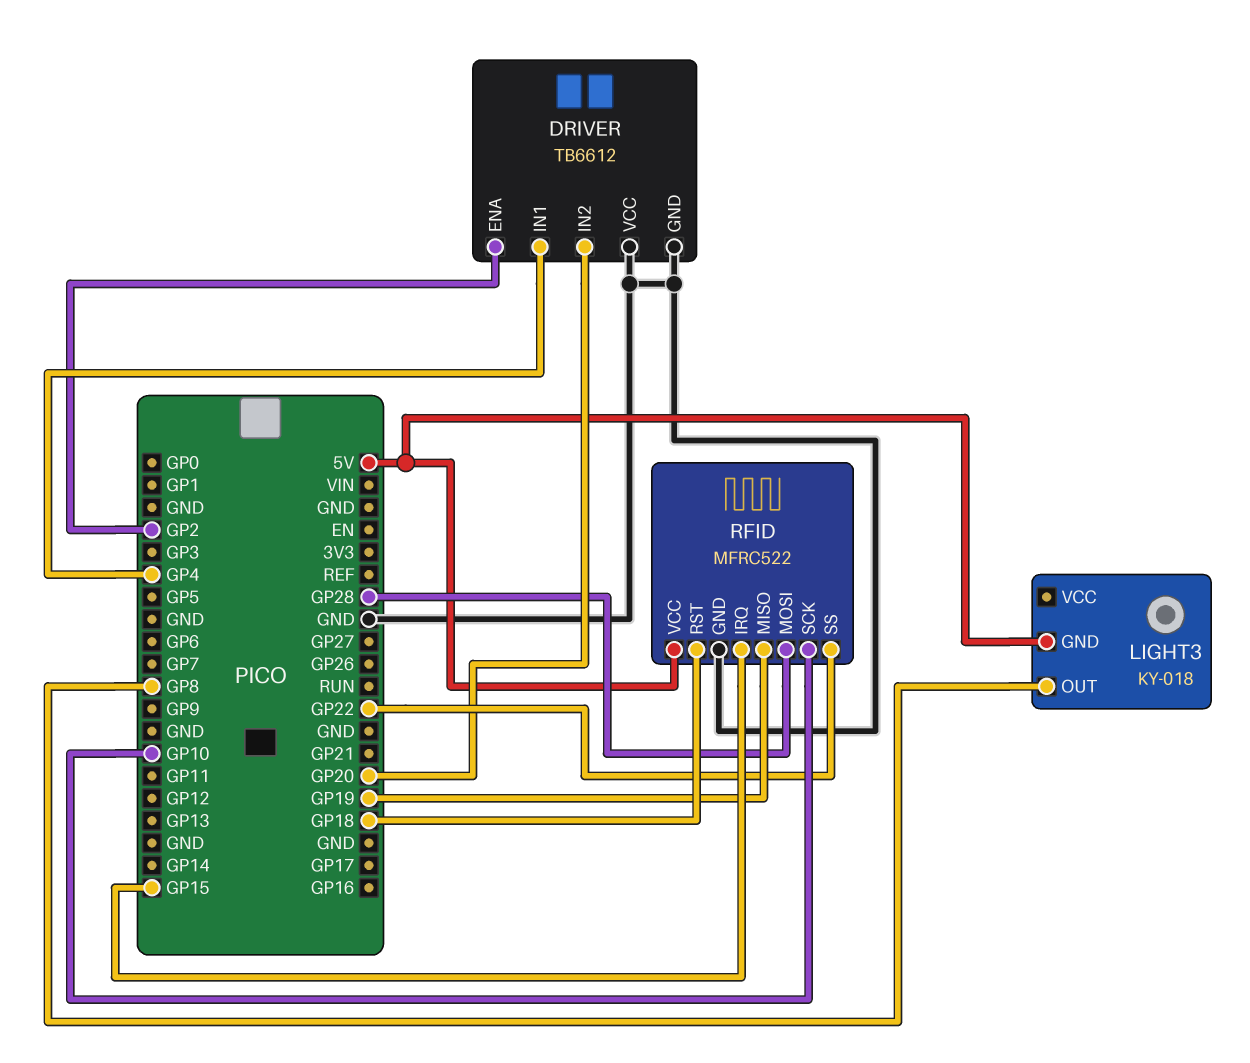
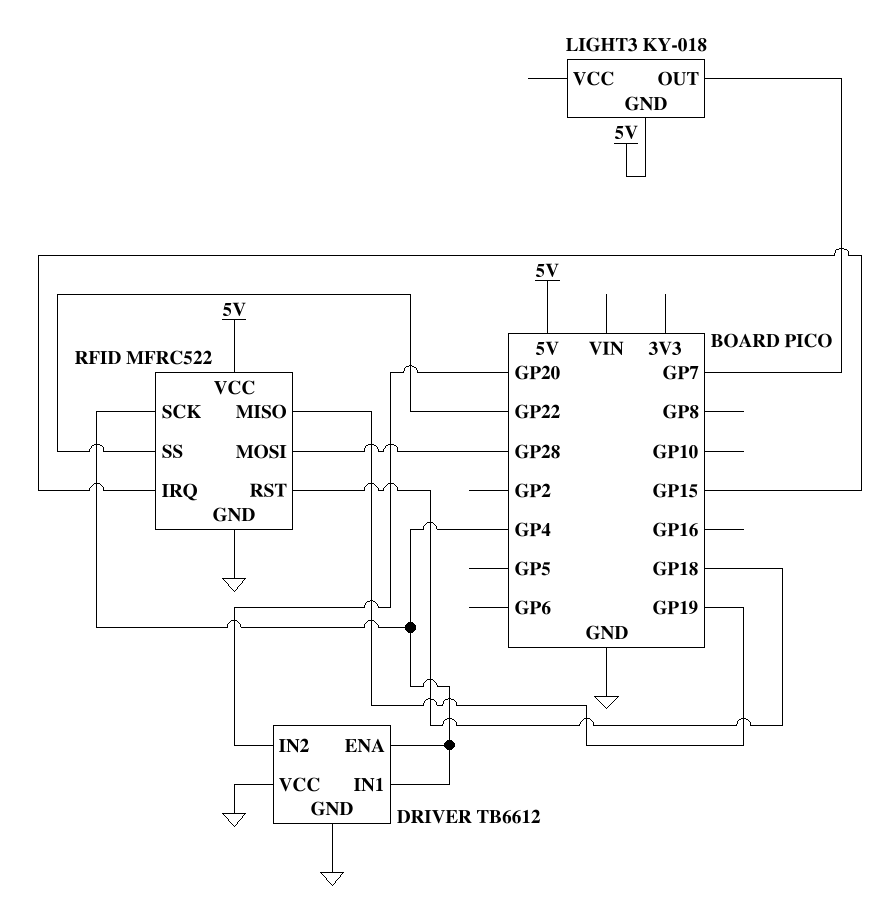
DRIVER pin ENA: GP2 -> GP4
LIGHT3 pin OUT: GP8 -> GP7
RFID pin SCK: GP10 -> GP4

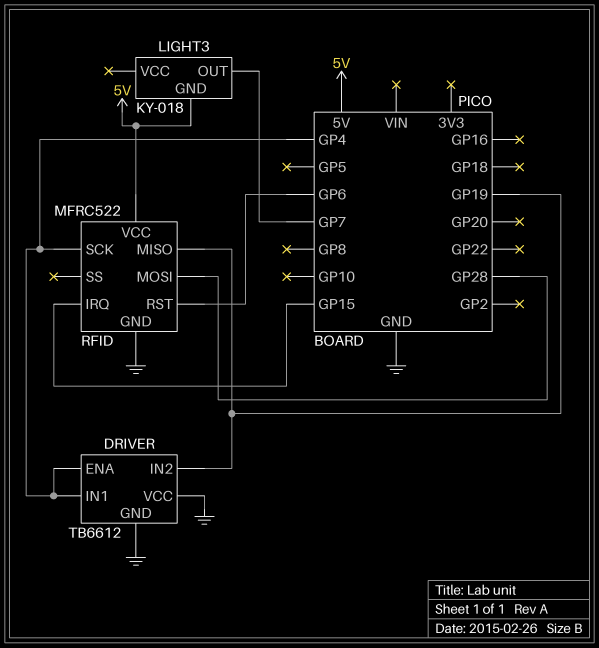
DRIVER pin IN2: GP20 -> GP19
RFID pin RST: GP18 -> GP6
RFID pin SS: GP22 -> none

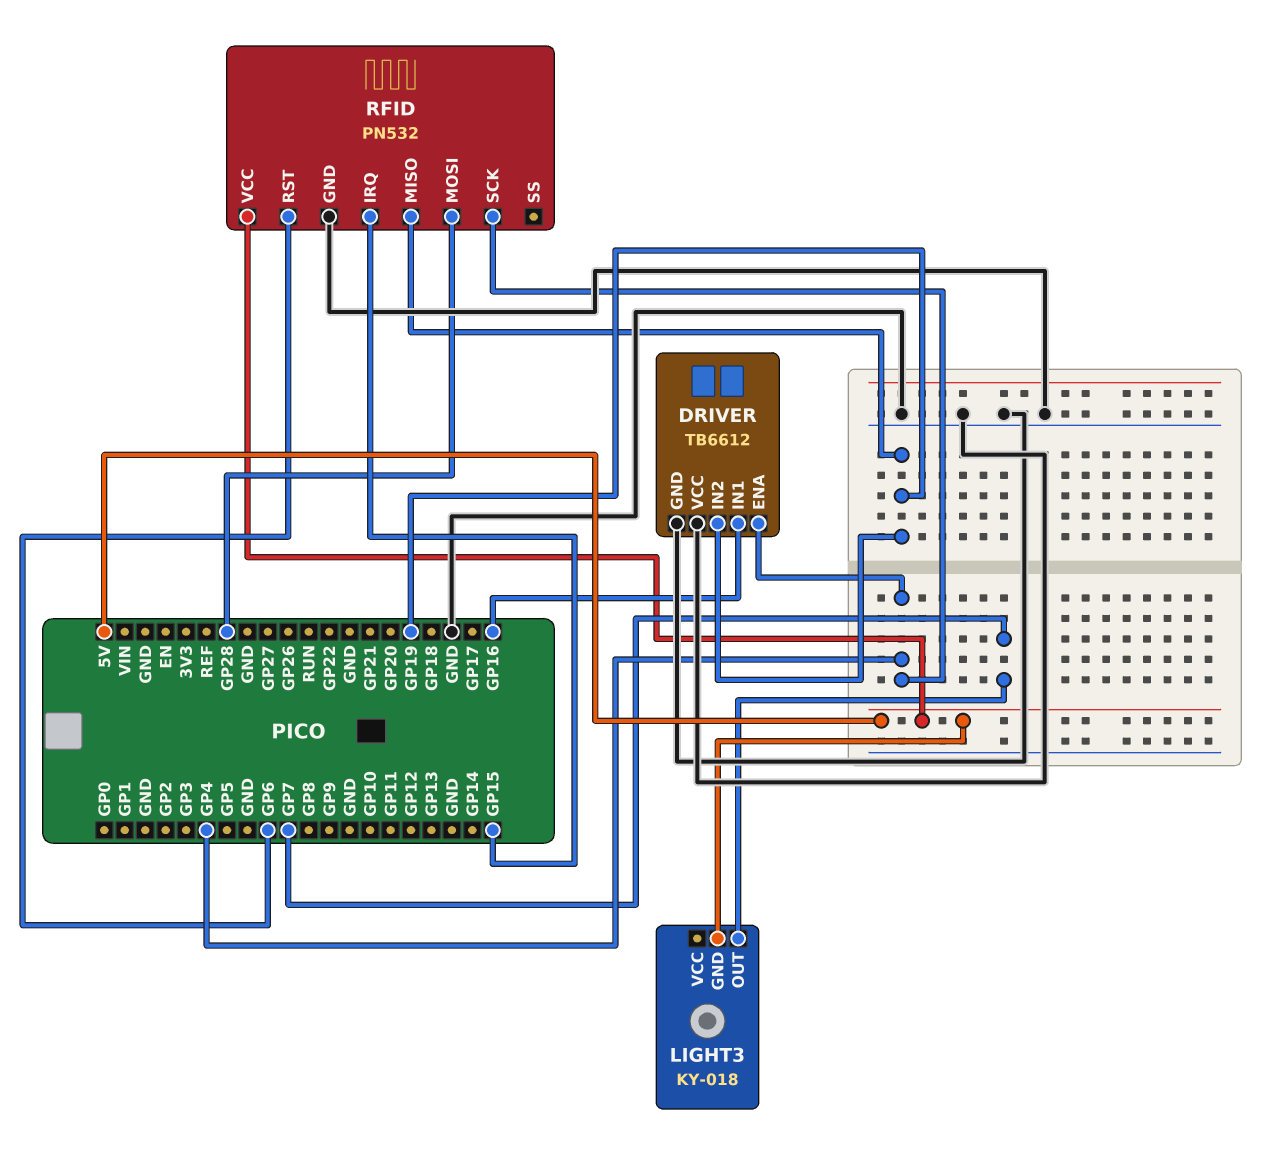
DRIVER pin IN1: GP4 -> GP16
RFID: MFRC522 -> PN532

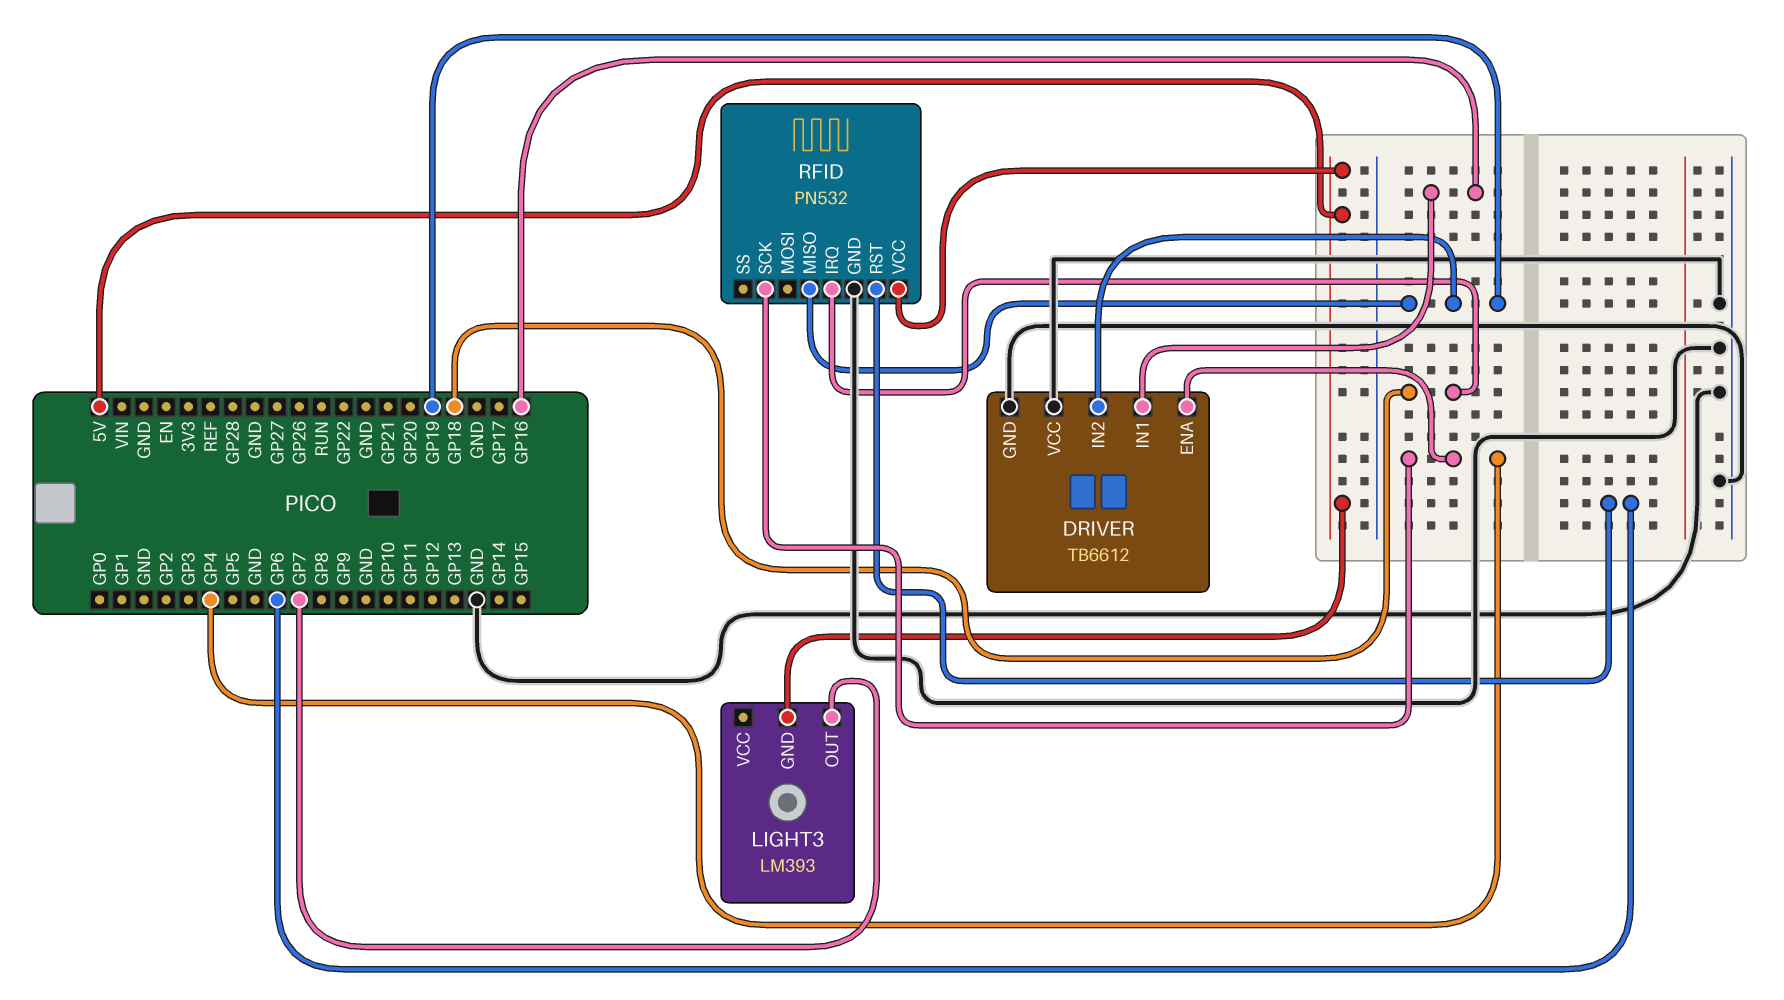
LIGHT3: KY-018 -> LM393
RFID pin IRQ: GP15 -> GP18
RFID pin MOSI: GP28 -> none

